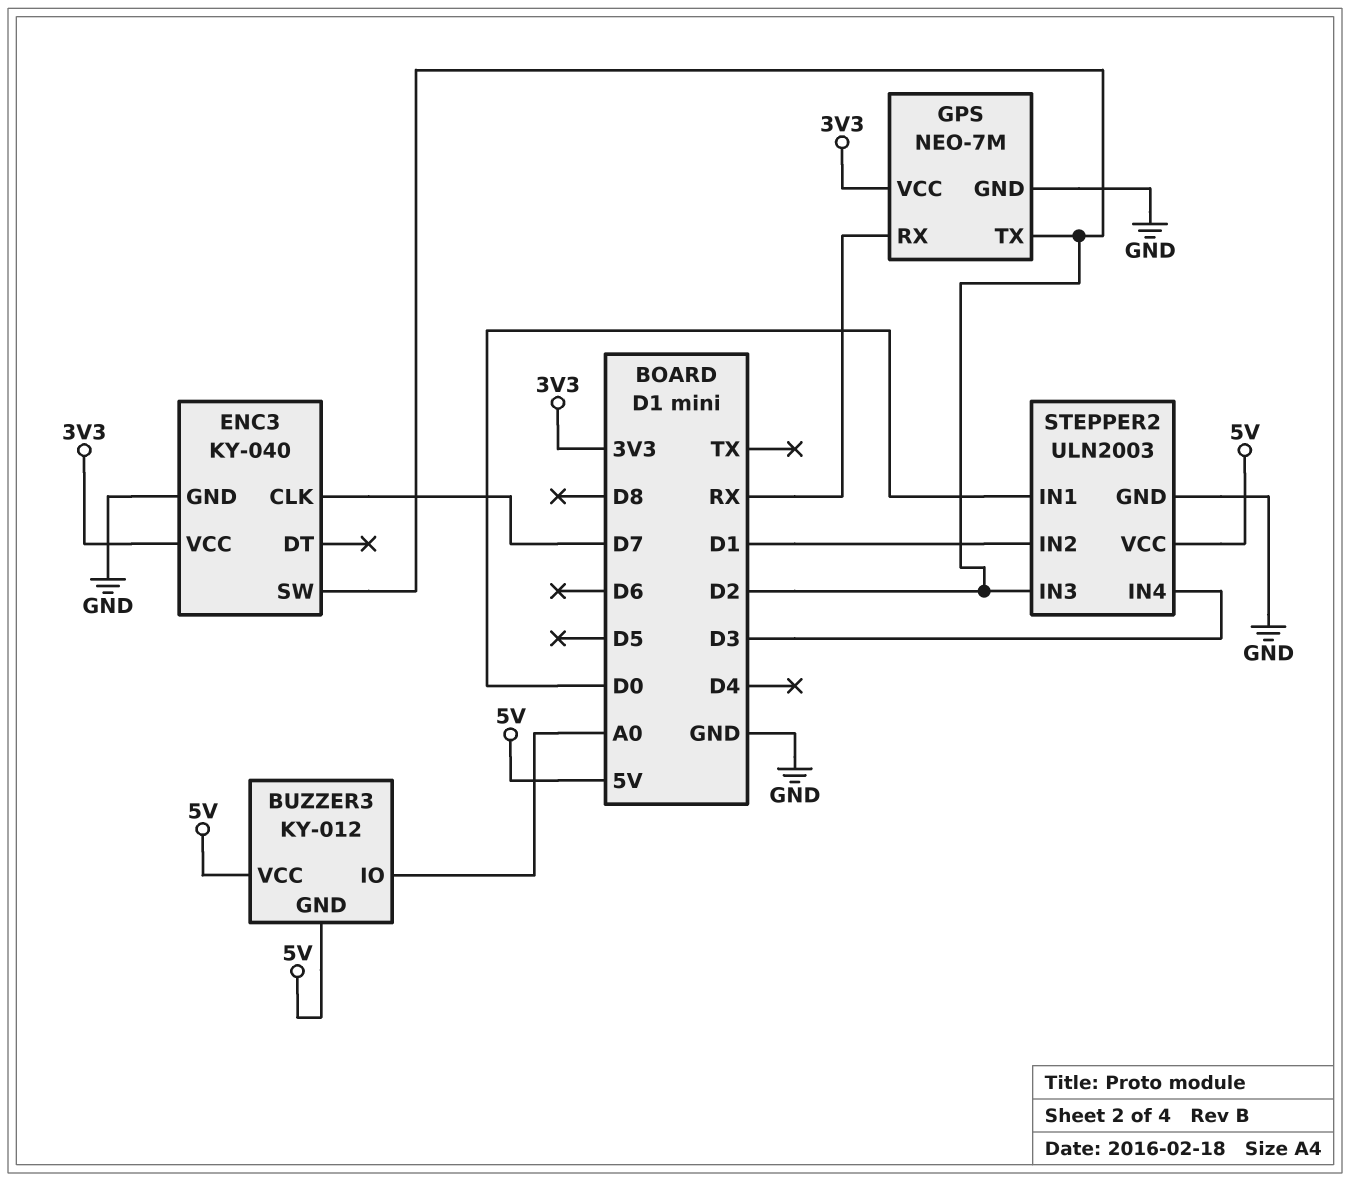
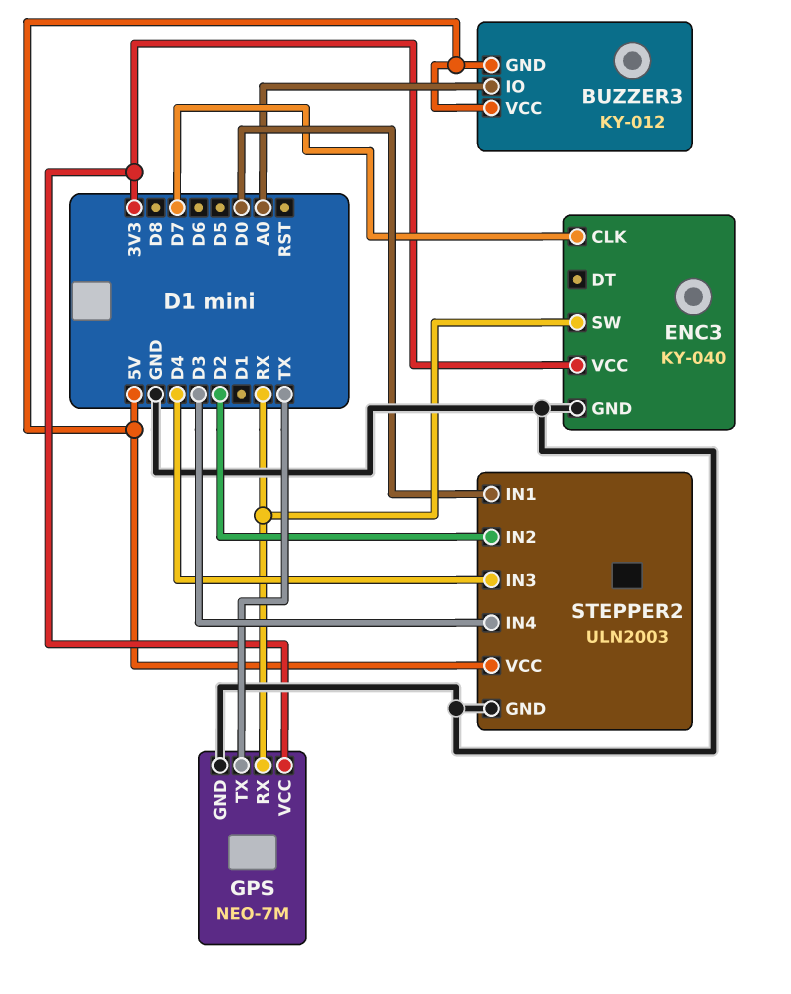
ENC3 pin SW: D2 -> RX
GPS pin TX: D2 -> TX
STEPPER2 pin IN2: D1 -> D2
STEPPER2 pin IN3: D2 -> D4

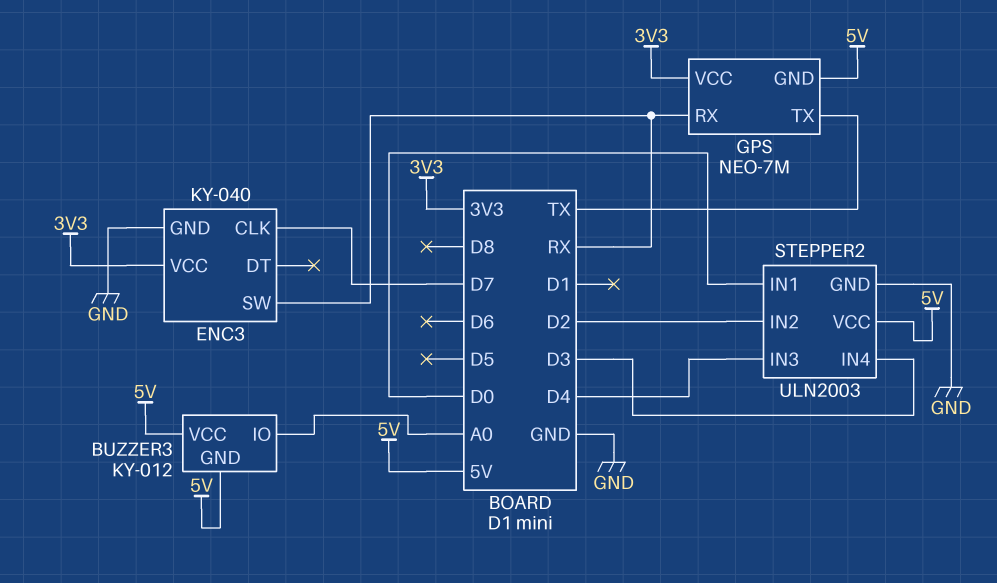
GPS pin GND: GND -> 5V

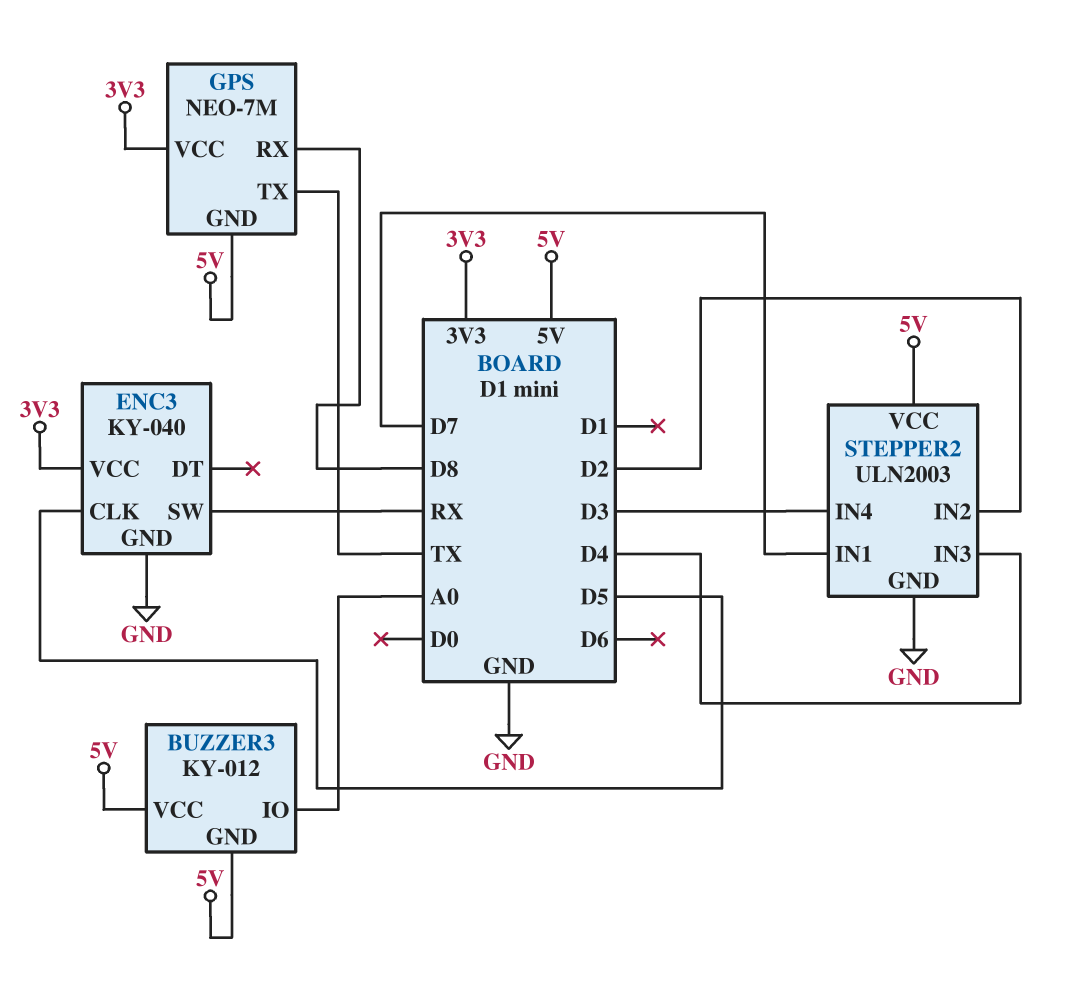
ENC3 pin CLK: D7 -> D5
GPS pin RX: RX -> D8
STEPPER2 pin IN1: D0 -> D7

